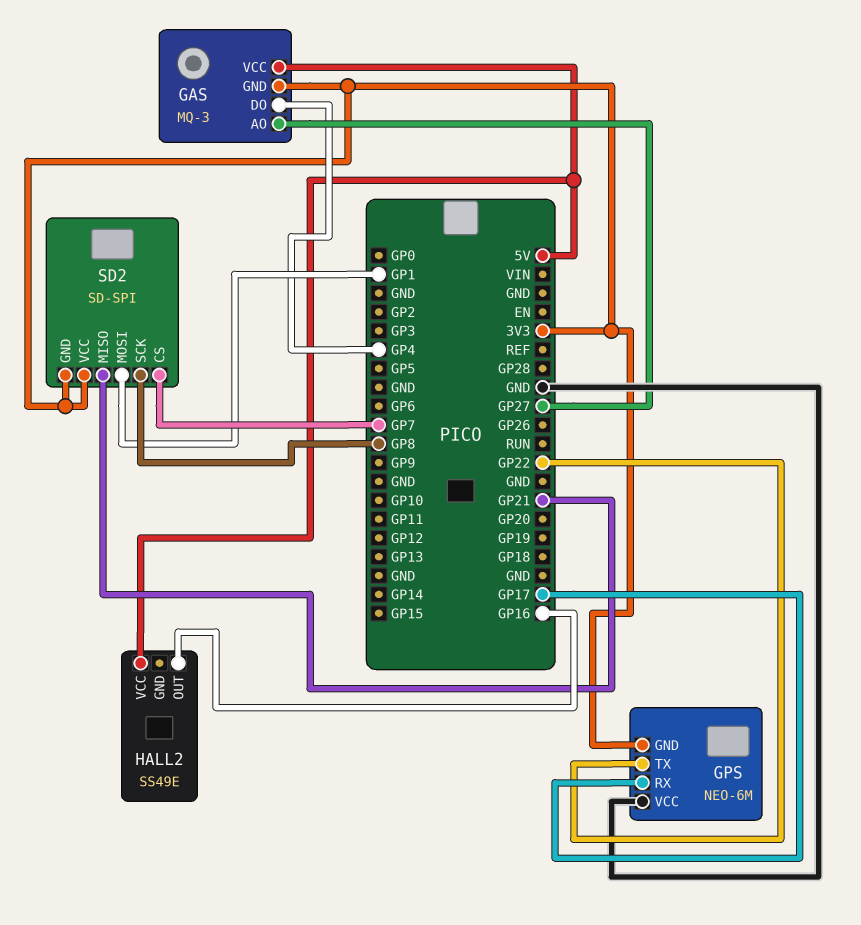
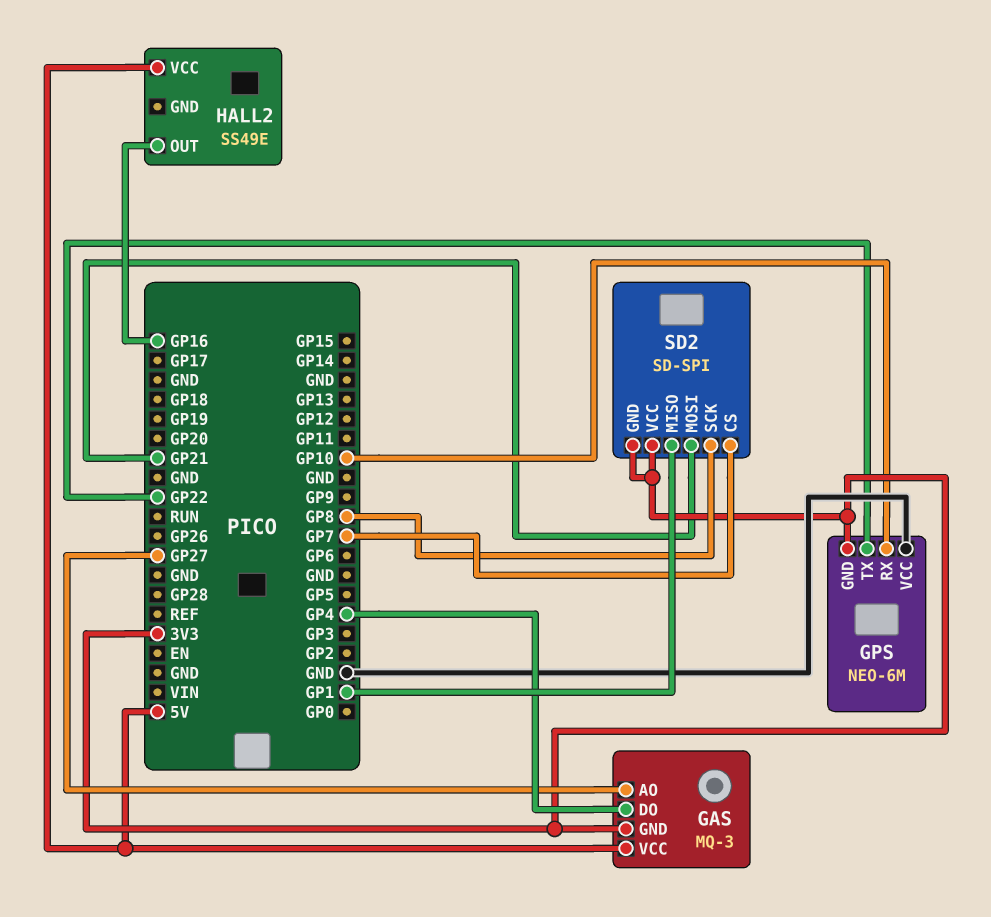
GPS pin RX: GP17 -> GP10
SD2 pin MISO: GP21 -> GP1
SD2 pin MOSI: GP1 -> GP21

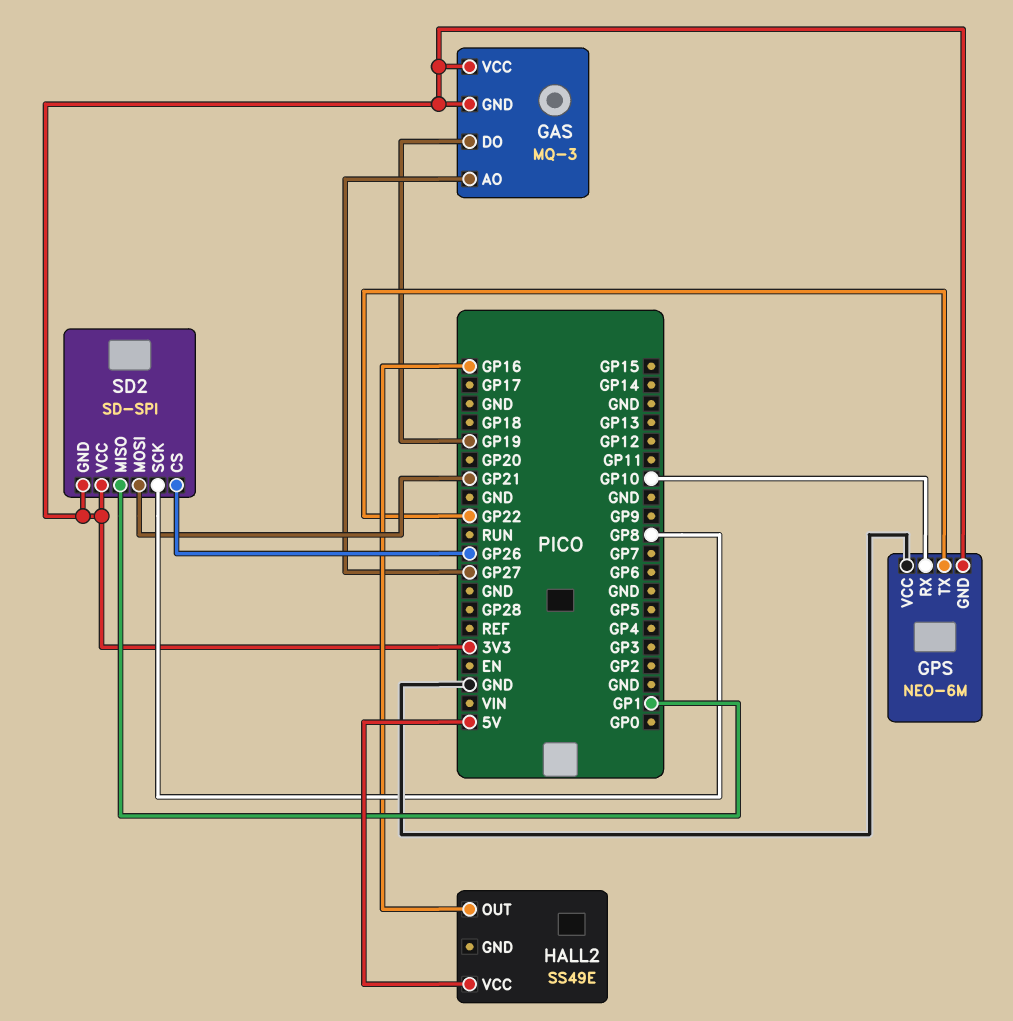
GAS pin DO: GP4 -> GP19
GAS pin VCC: 5V -> 3V3
SD2 pin CS: GP7 -> GP26

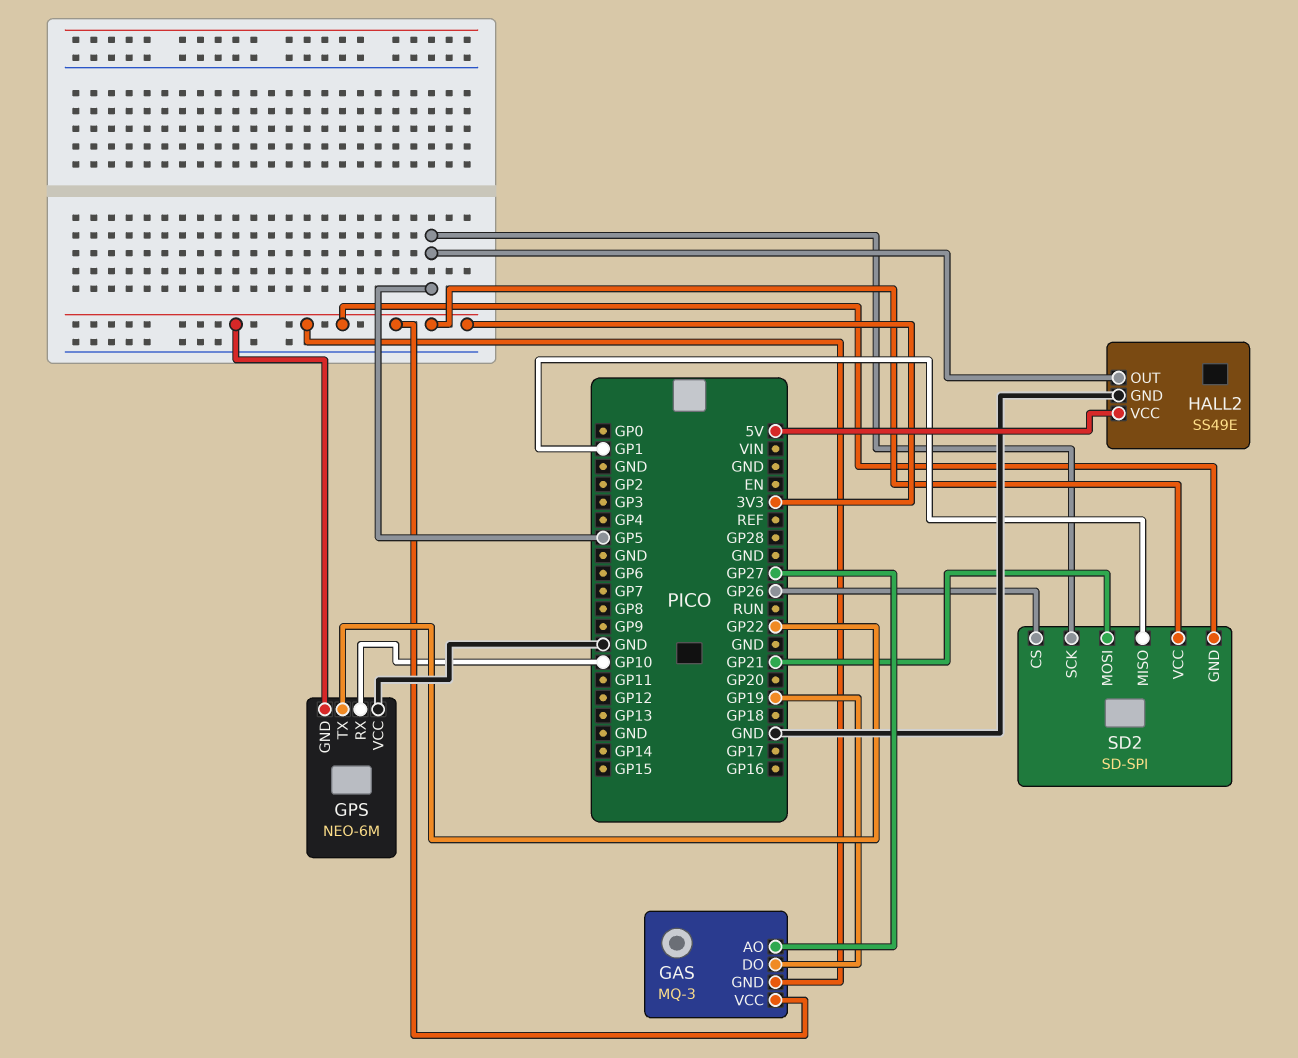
HALL2 pin GND: none -> GND
HALL2 pin OUT: GP16 -> GP5
SD2 pin SCK: GP8 -> GP5

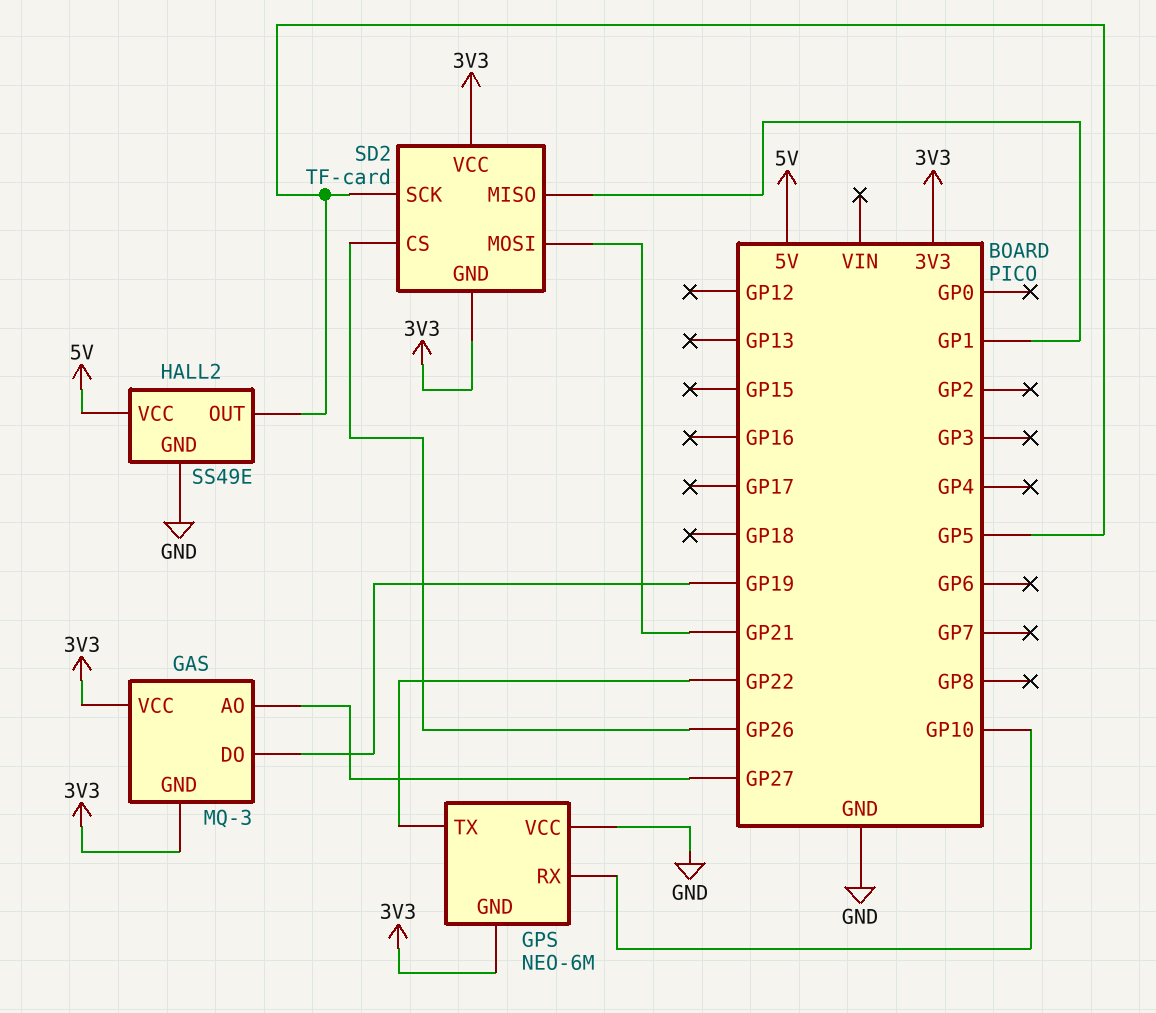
SD2: SD-SPI -> TF-card

